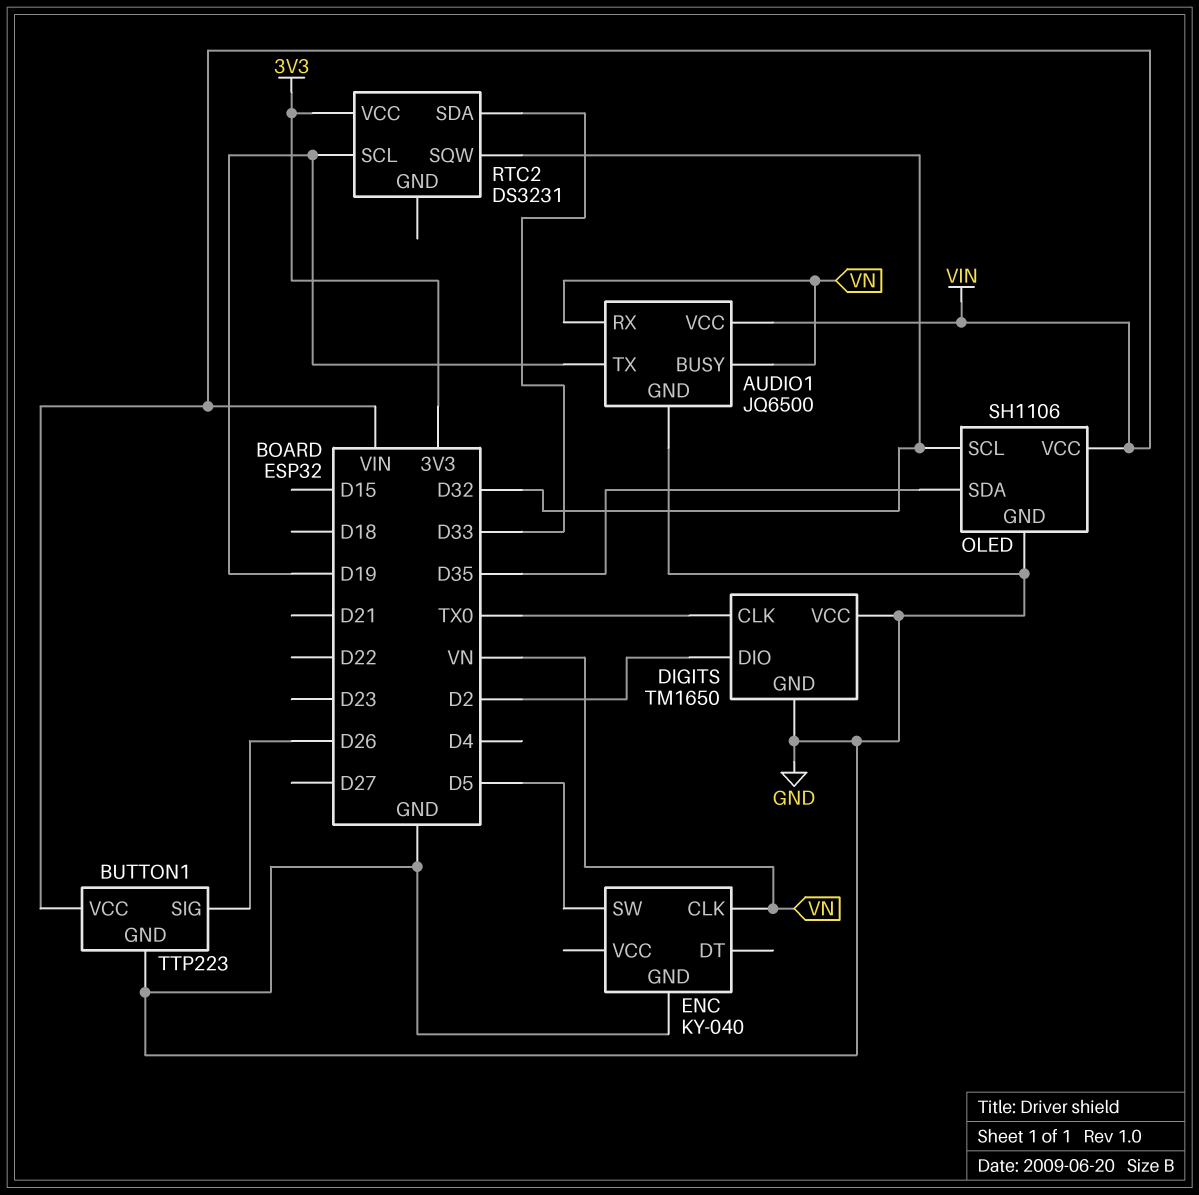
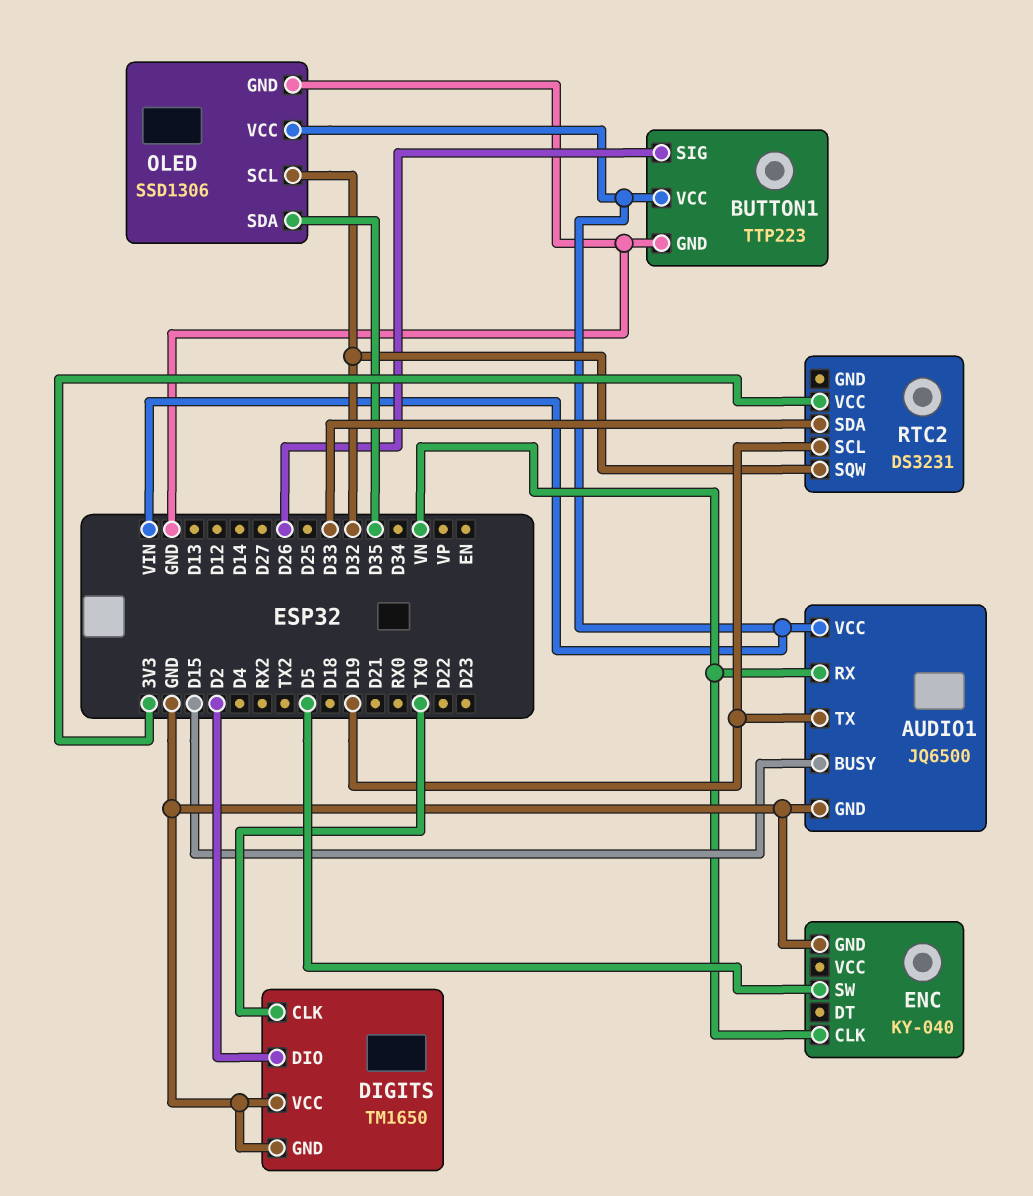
AUDIO1 pin BUSY: VN -> D15
OLED: SH1106 -> SSD1306

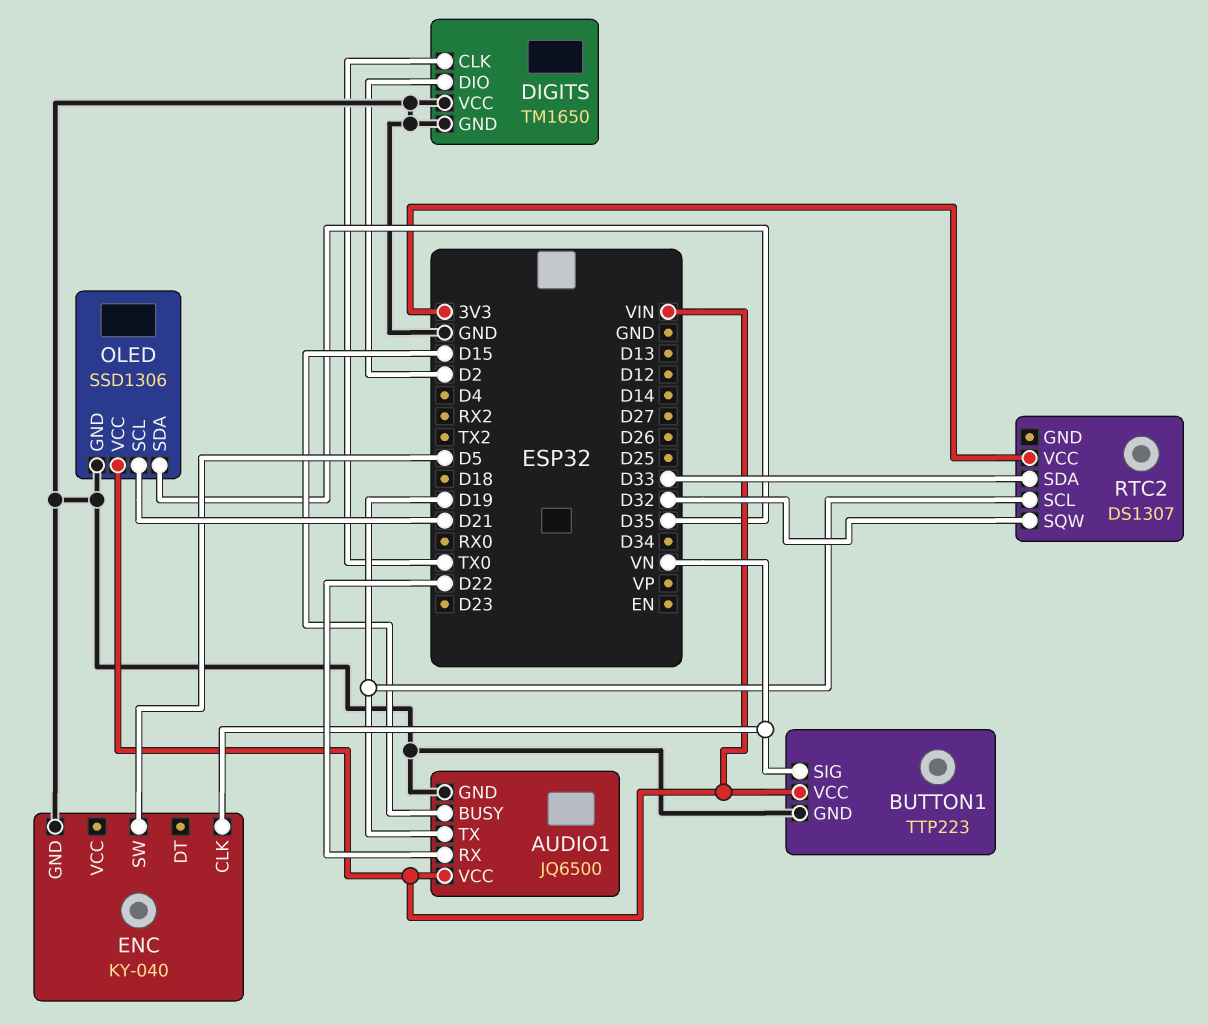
AUDIO1 pin RX: VN -> D22
BUTTON1 pin SIG: D26 -> VN
OLED pin SCL: D32 -> D21
RTC2: DS3231 -> DS1307

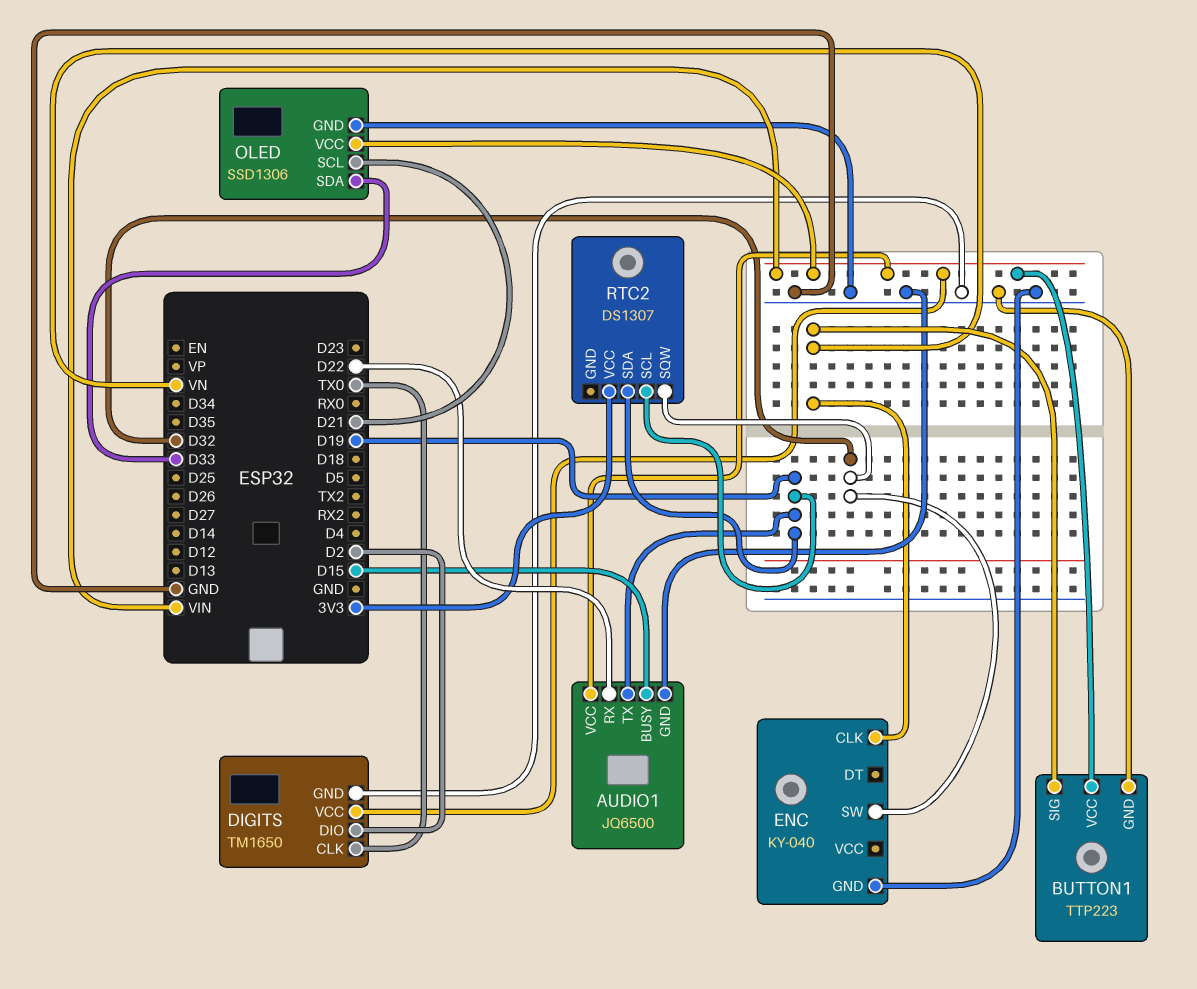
DIGITS pin VCC: GND -> VIN
ENC pin SW: D5 -> D32
OLED pin SDA: D35 -> D33
RTC2 pin SDA: D33 -> D19

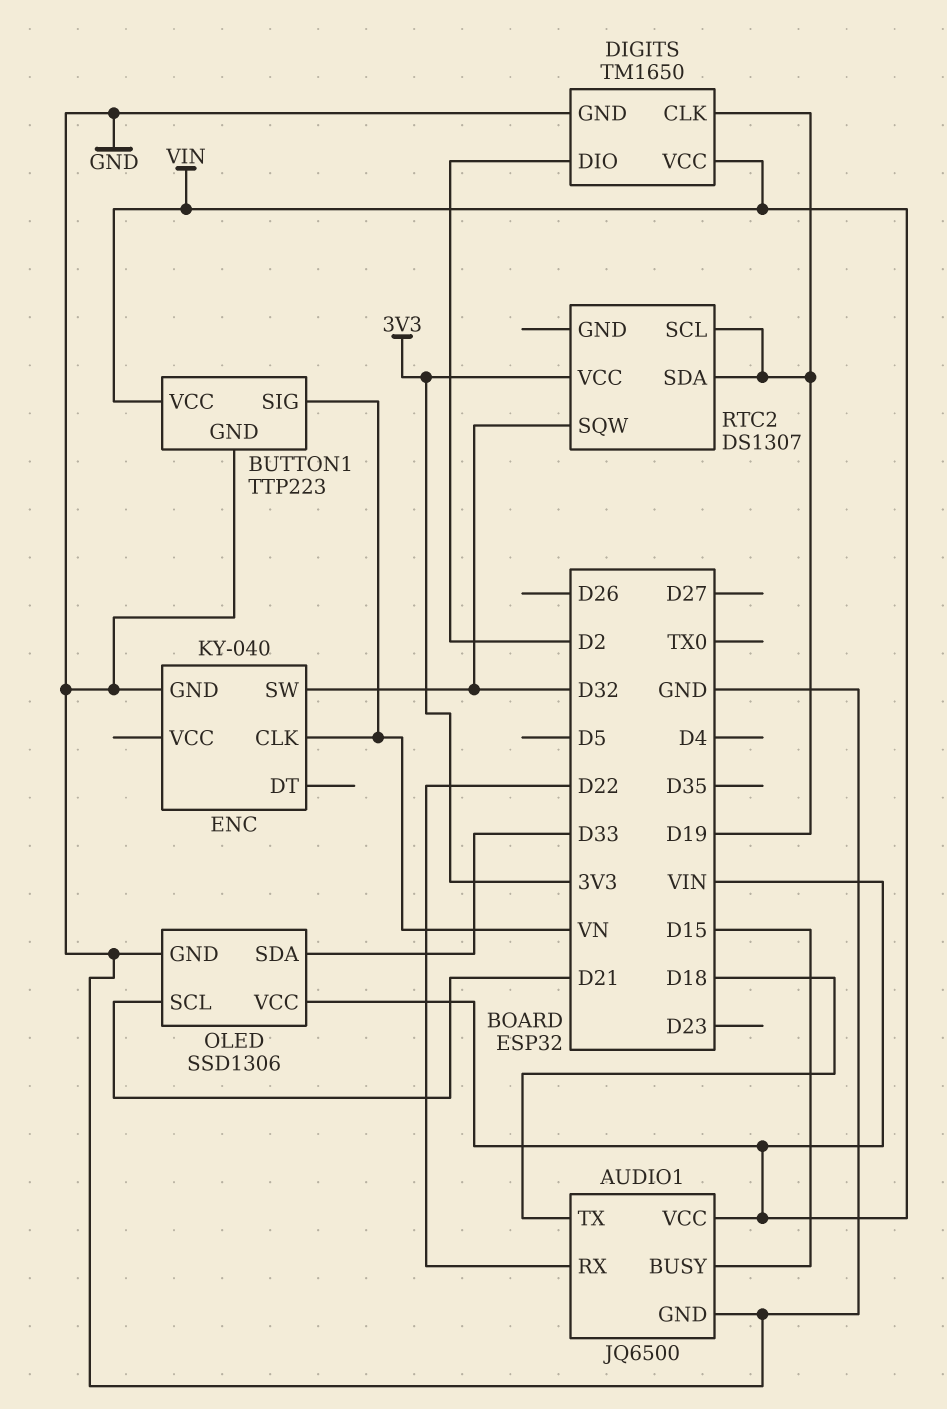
AUDIO1 pin TX: D19 -> D18
DIGITS pin CLK: TX0 -> D19

